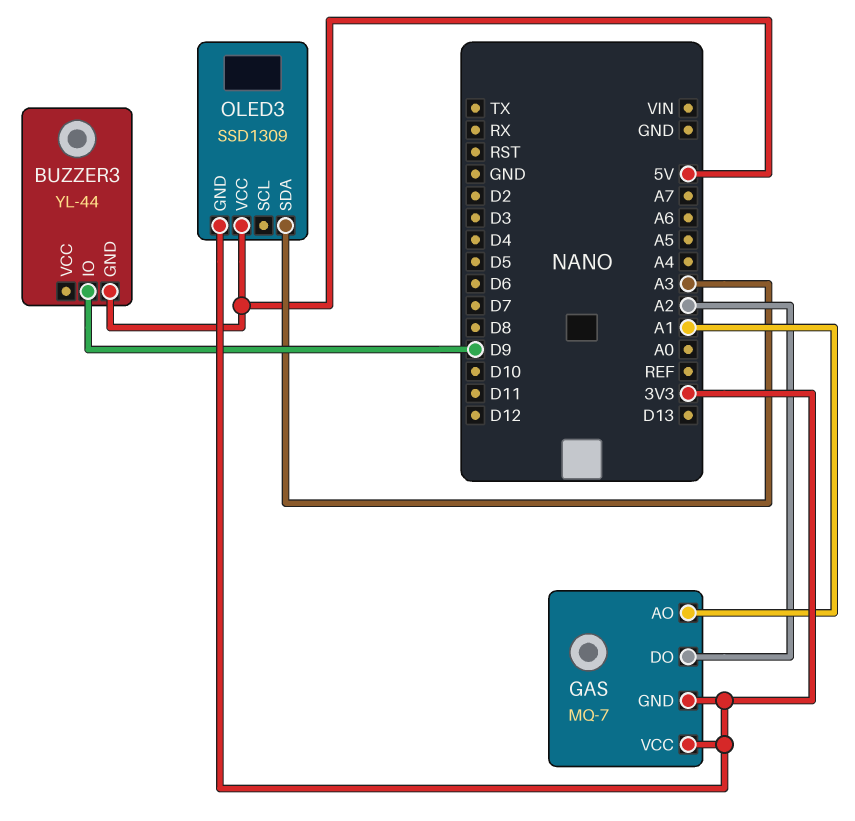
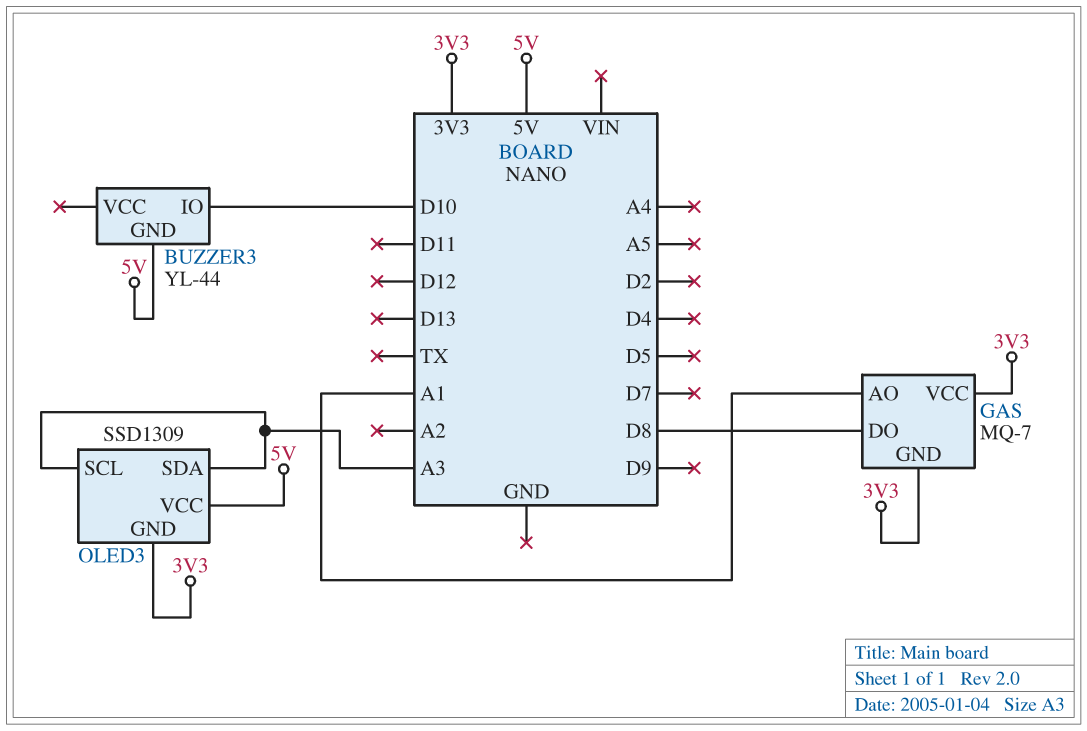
BUZZER3 pin IO: D9 -> D10
GAS pin DO: A2 -> D8
OLED3 pin SCL: none -> A3

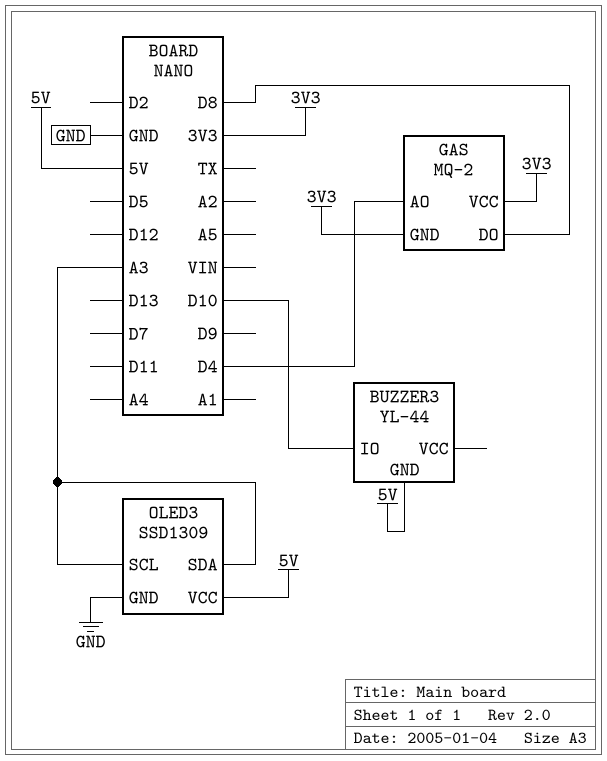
GAS: MQ-7 -> MQ-2
GAS pin AO: A1 -> D4
OLED3 pin GND: 3V3 -> GND

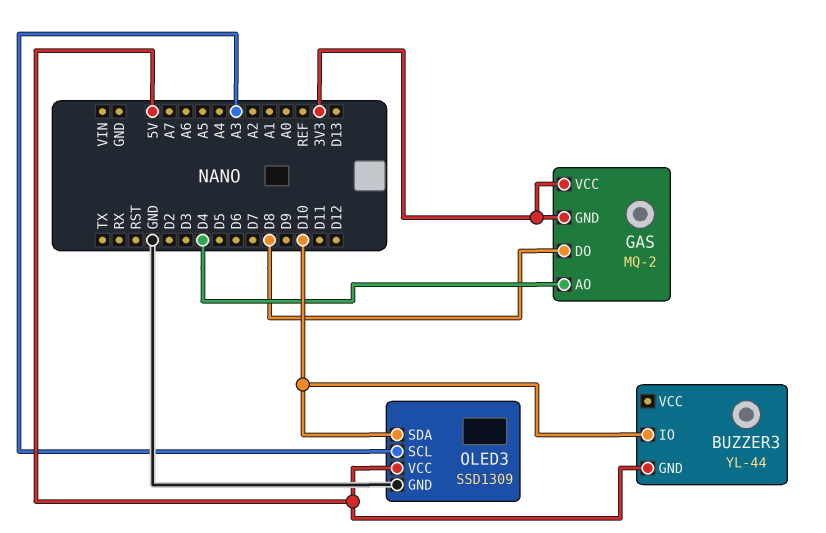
OLED3 pin SDA: A3 -> D10

